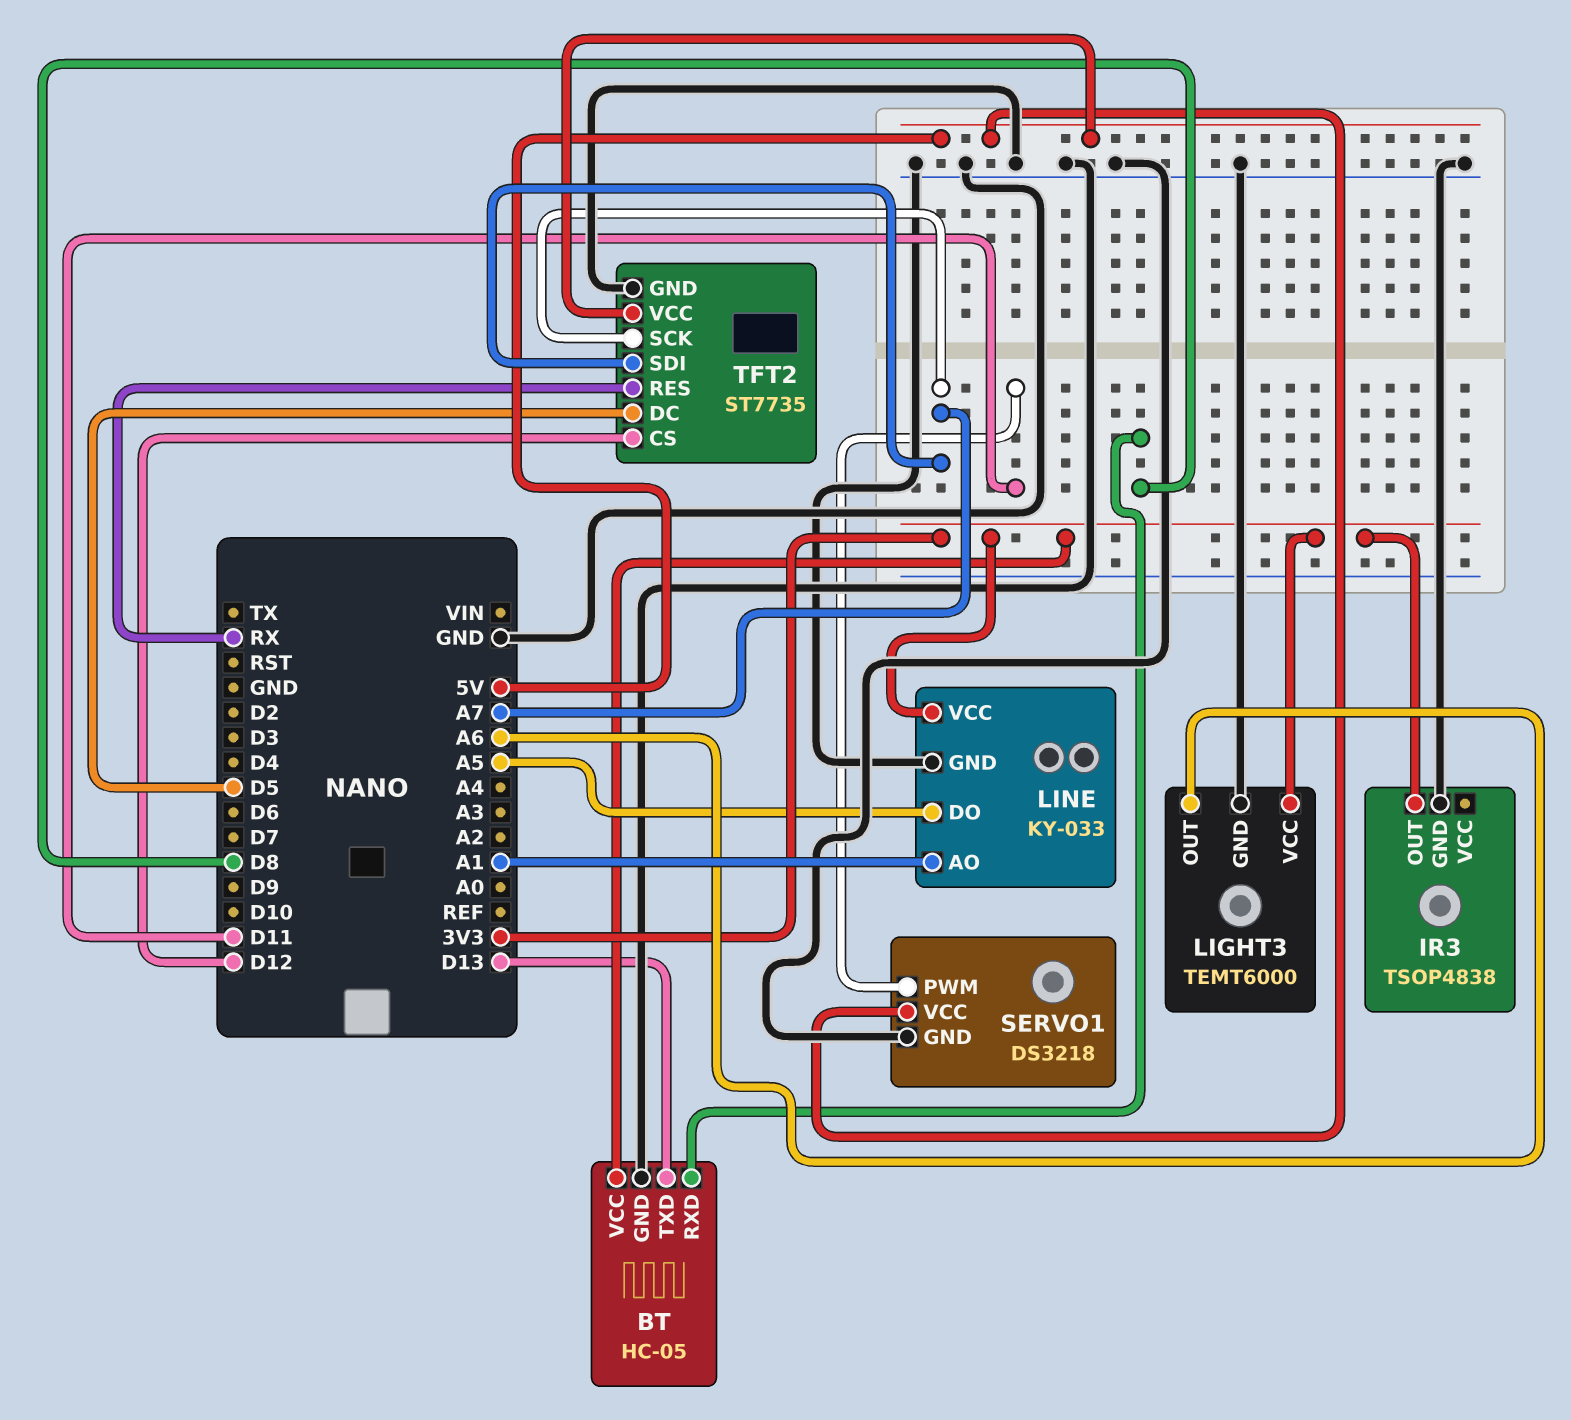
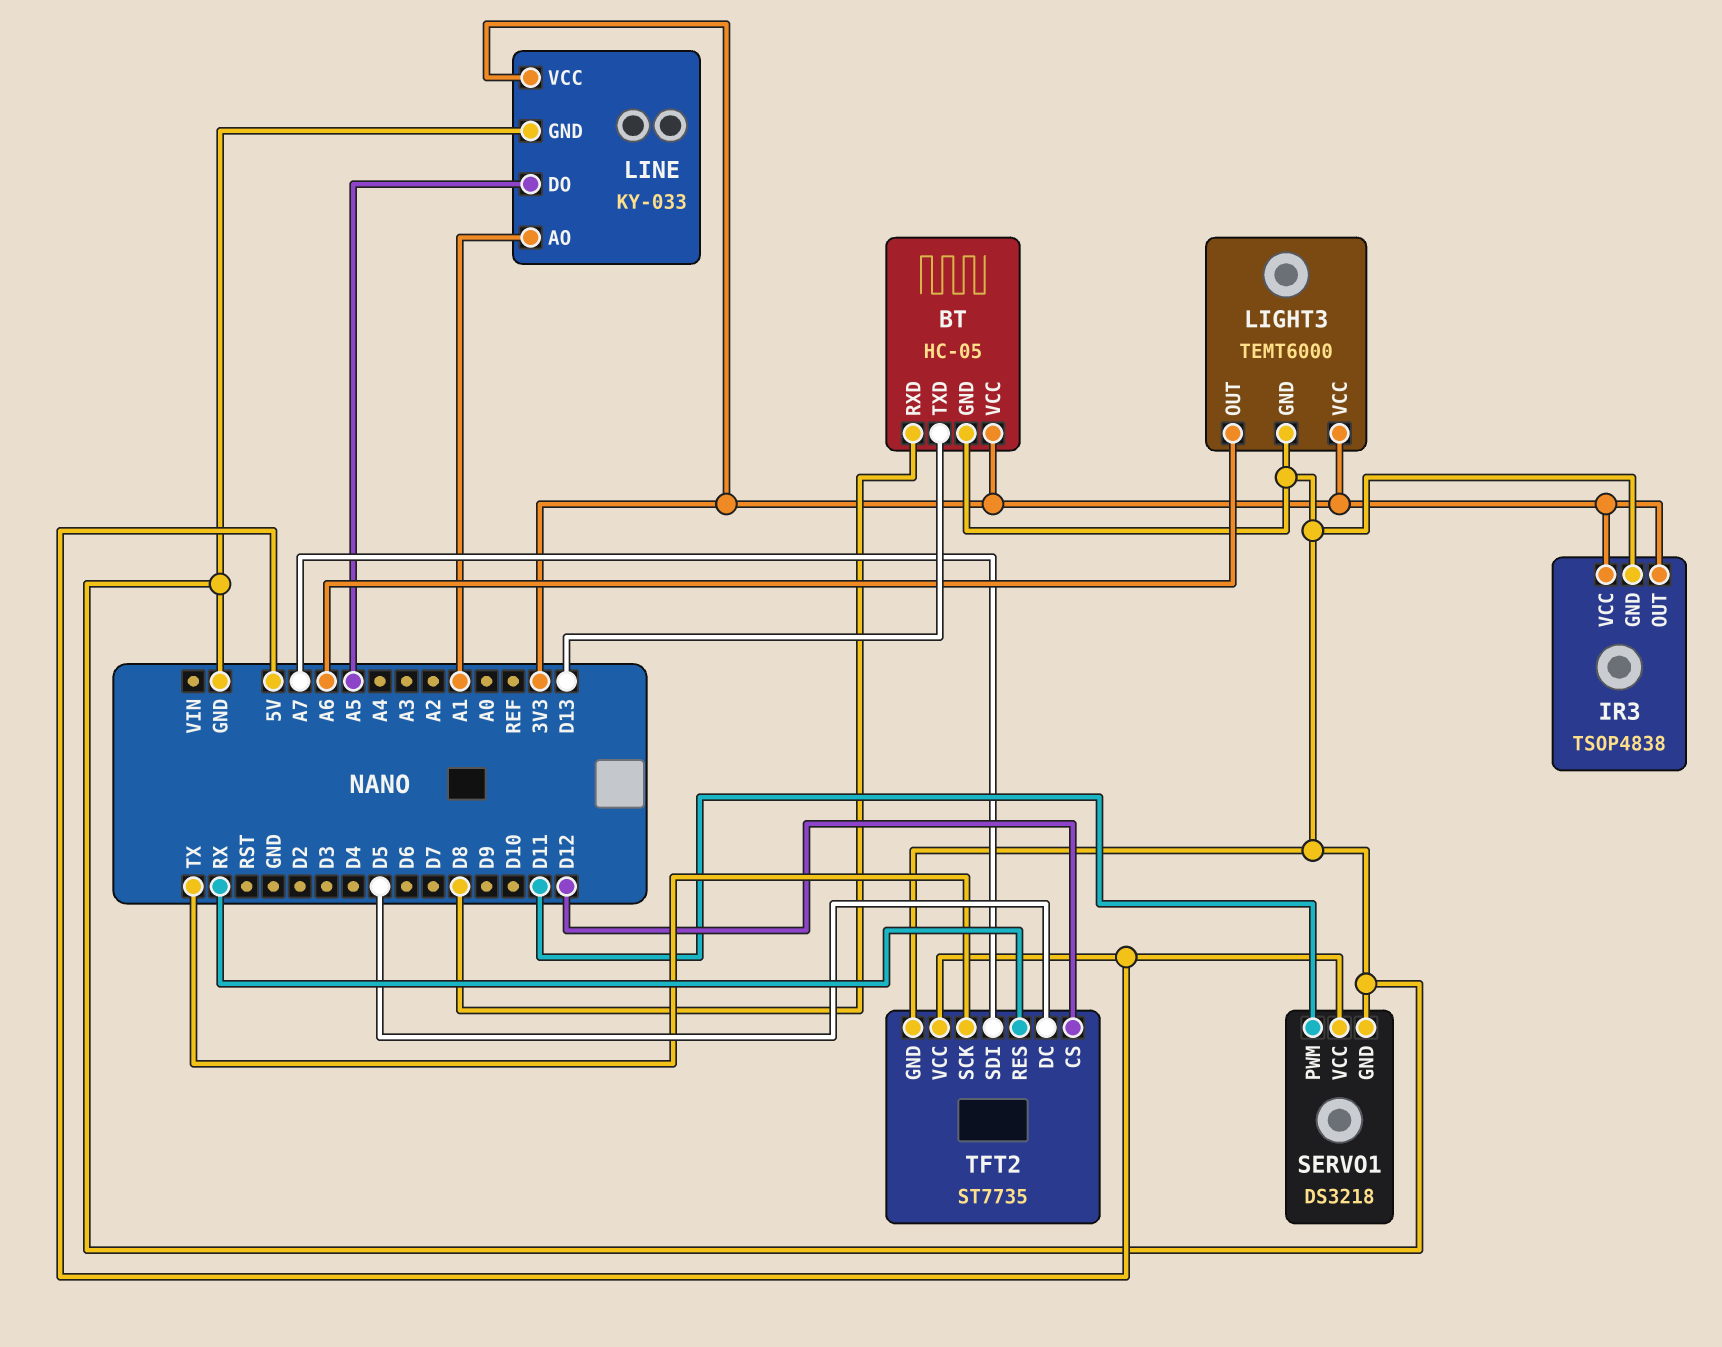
IR3 pin VCC: none -> 3V3
TFT2 pin SCK: A7 -> TX

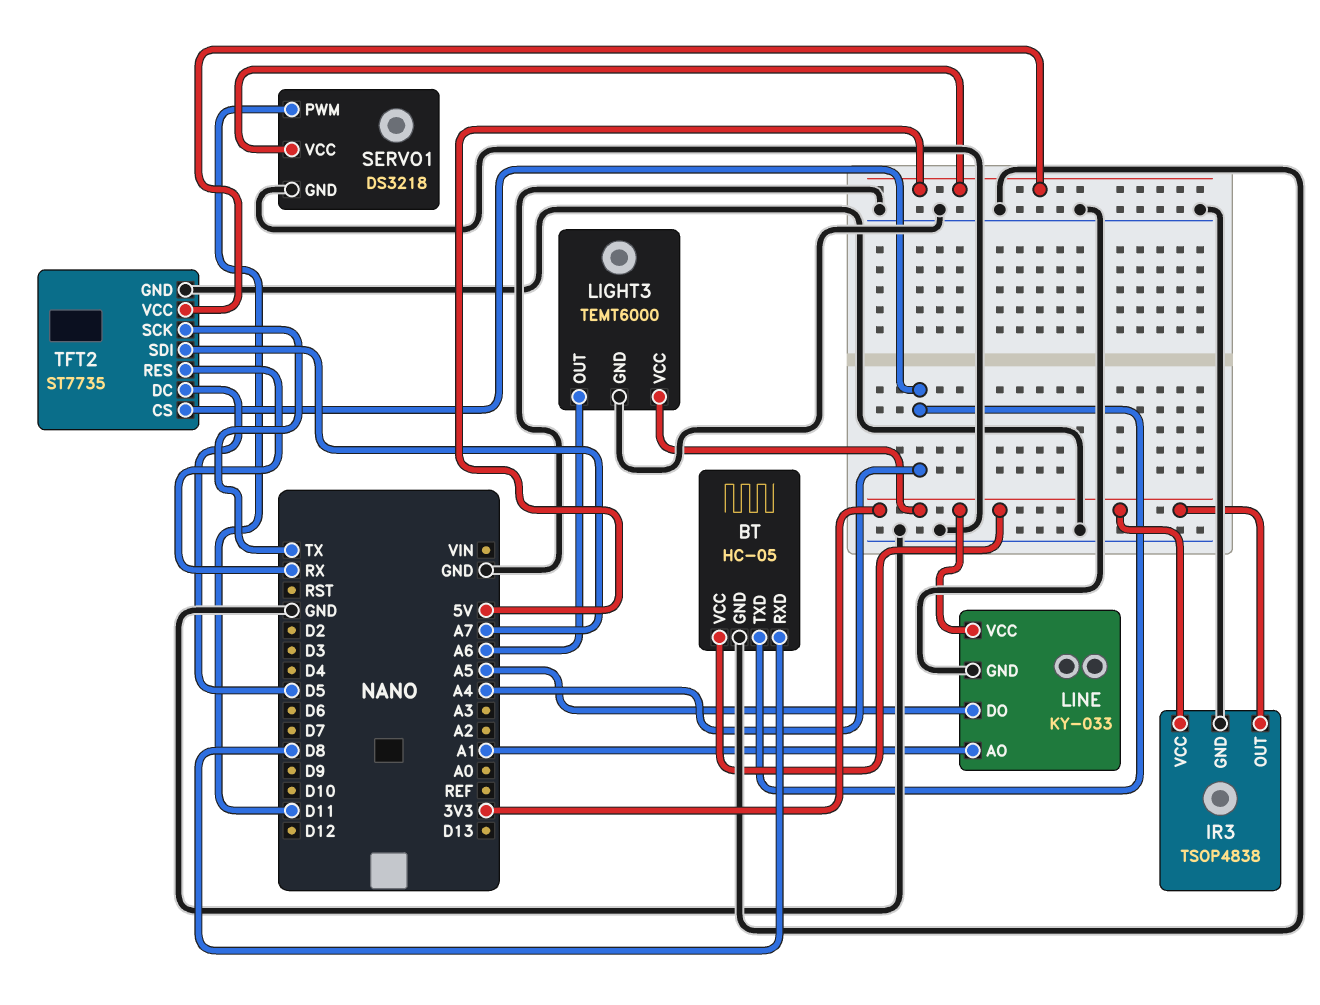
BT pin TXD: D13 -> A4
TFT2 pin CS: D12 -> A4

